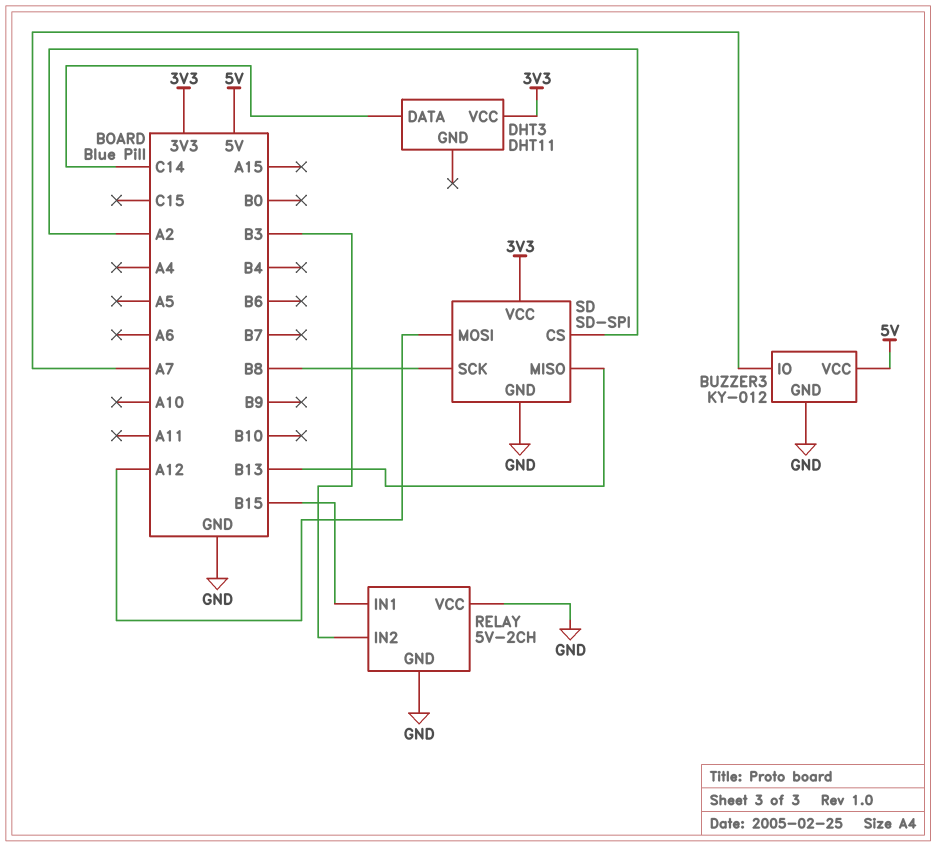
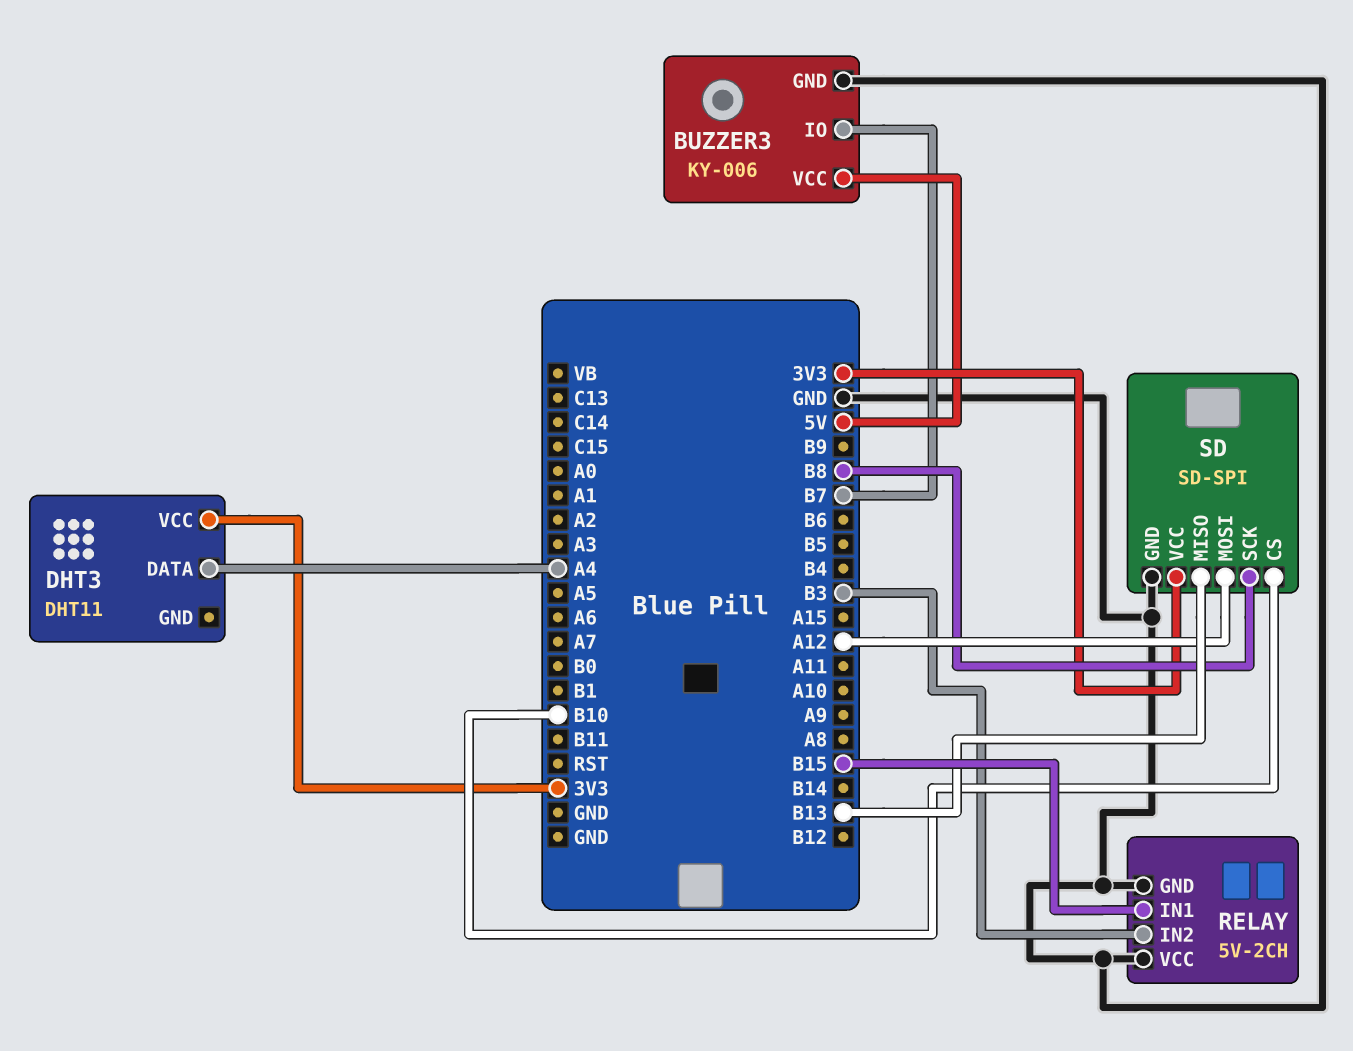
BUZZER3: KY-012 -> KY-006
BUZZER3 pin IO: A7 -> B7
DHT3 pin DATA: C14 -> A4
SD pin CS: A2 -> B10

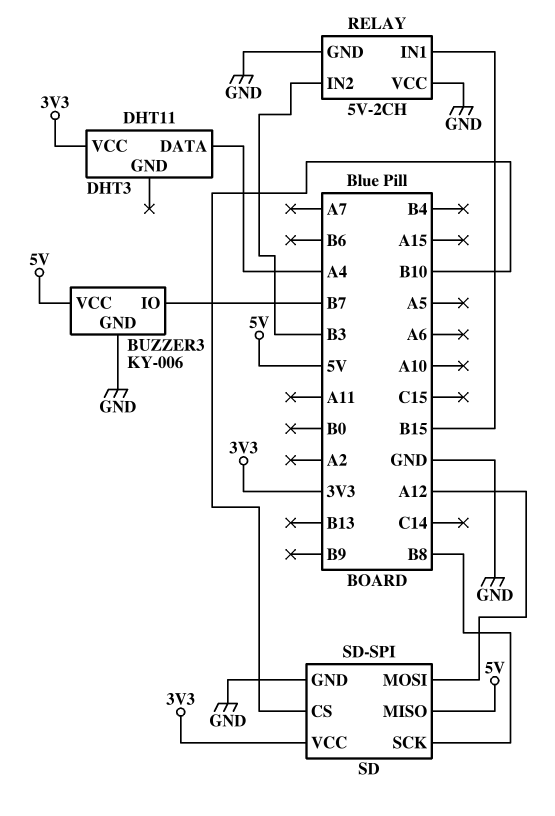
SD pin MISO: B13 -> 5V

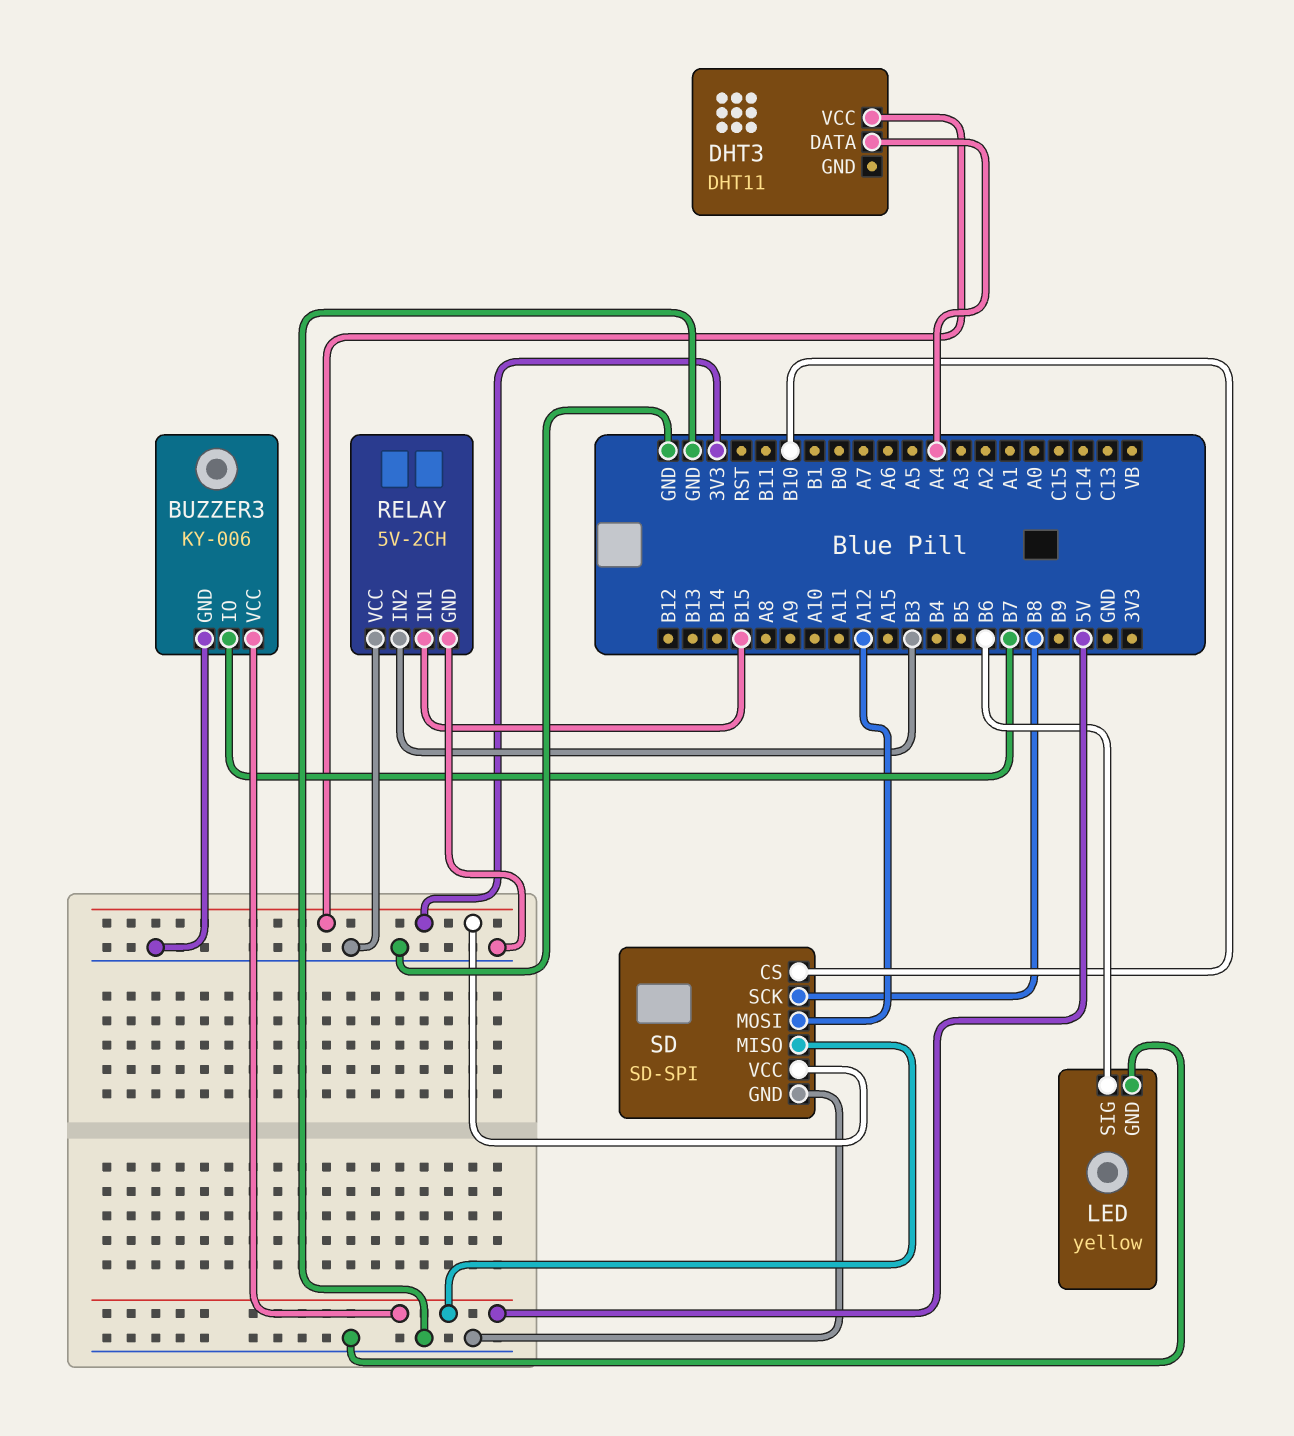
LED: none -> yellow
LED pin GND: none -> GND
LED pin SIG: none -> B6

